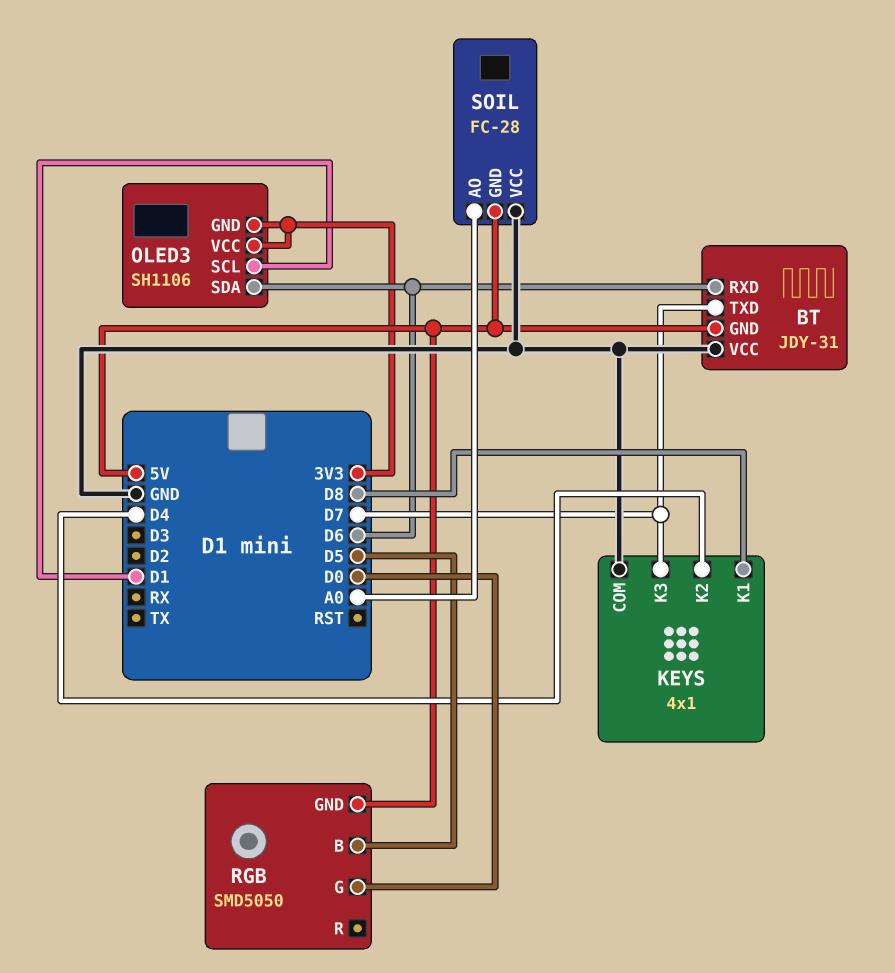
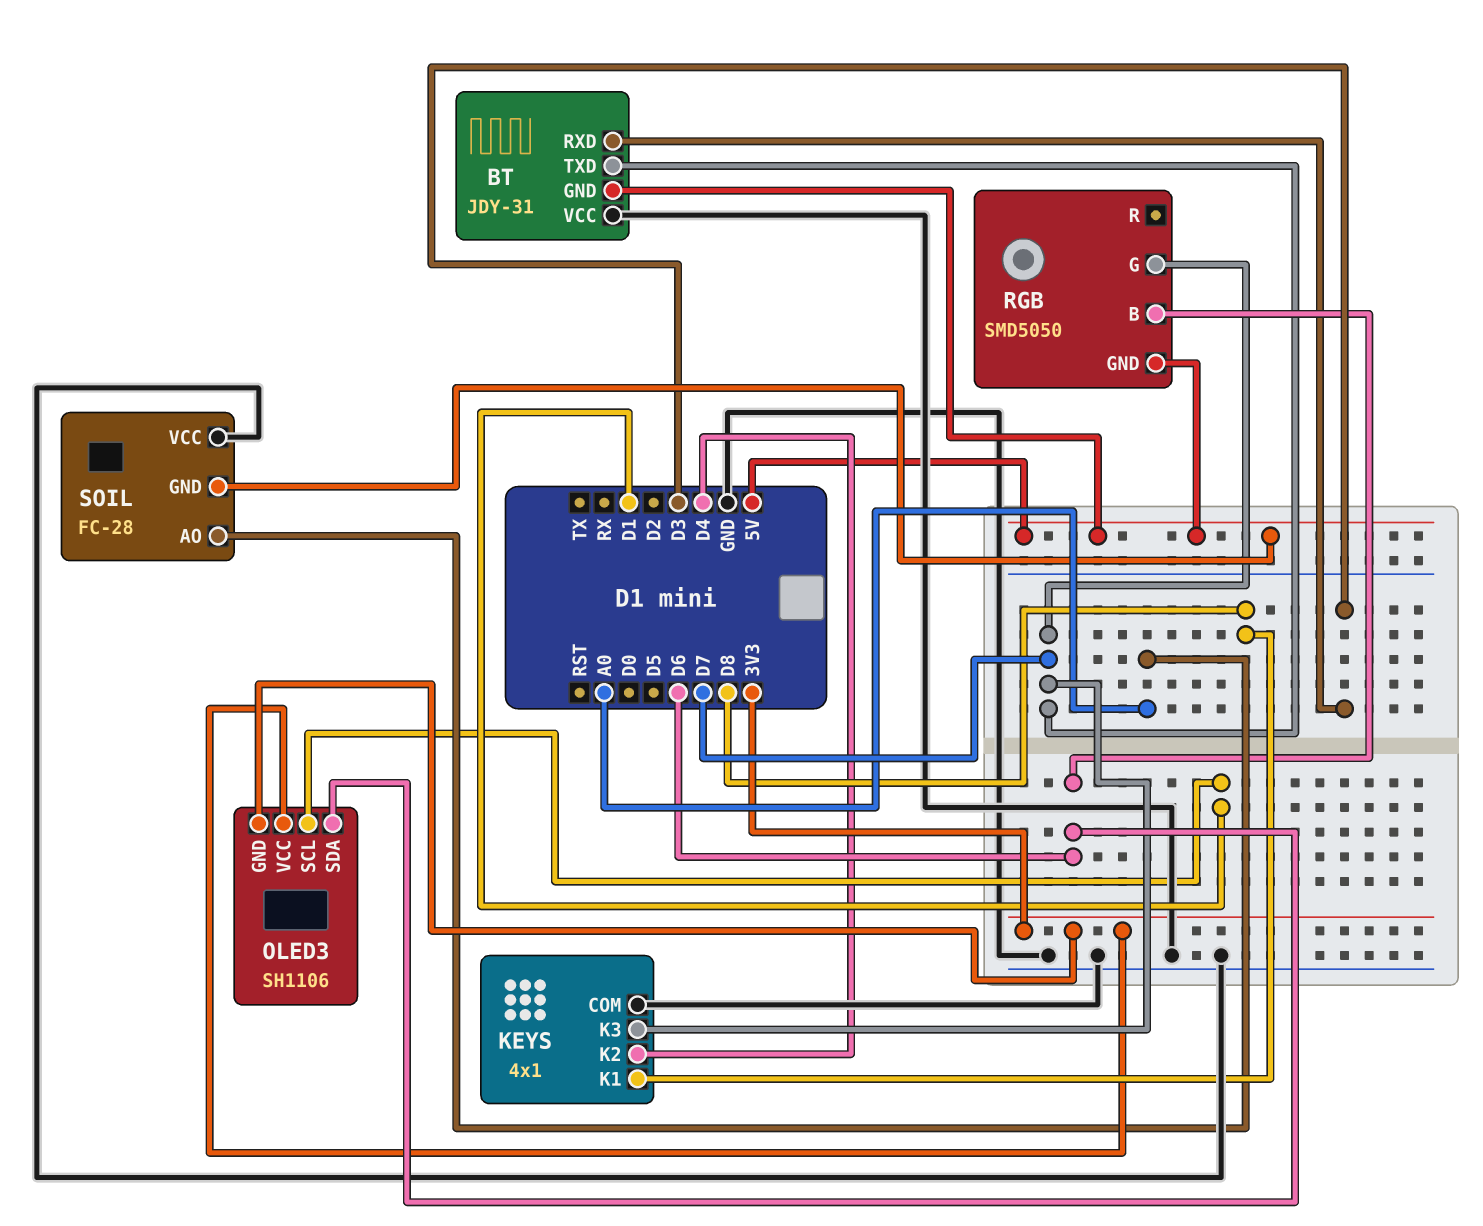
BT pin RXD: D6 -> D3
RGB pin B: D5 -> D6
RGB pin G: D0 -> D7

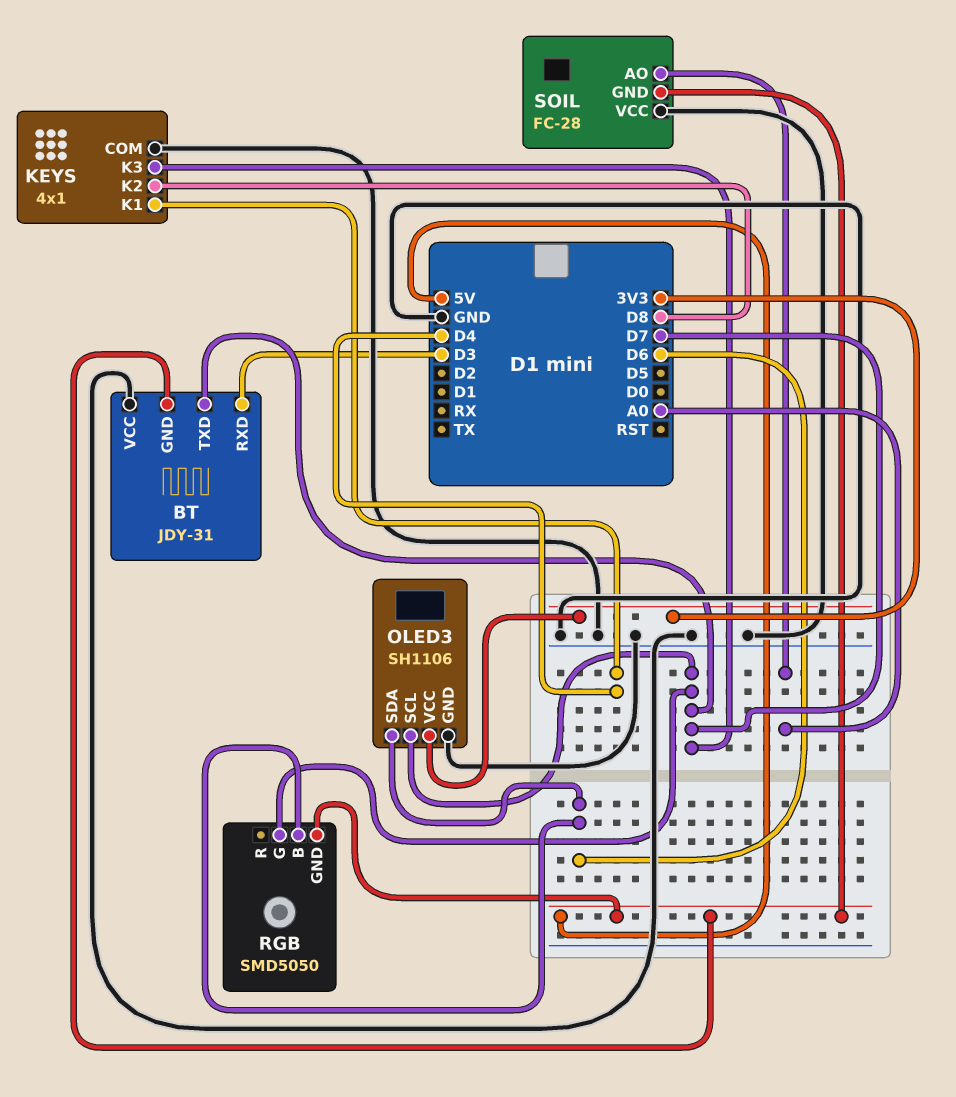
KEYS pin K1: D8 -> D4
KEYS pin K2: D4 -> D8
OLED3 pin GND: 3V3 -> GND
OLED3 pin SCL: D1 -> D7

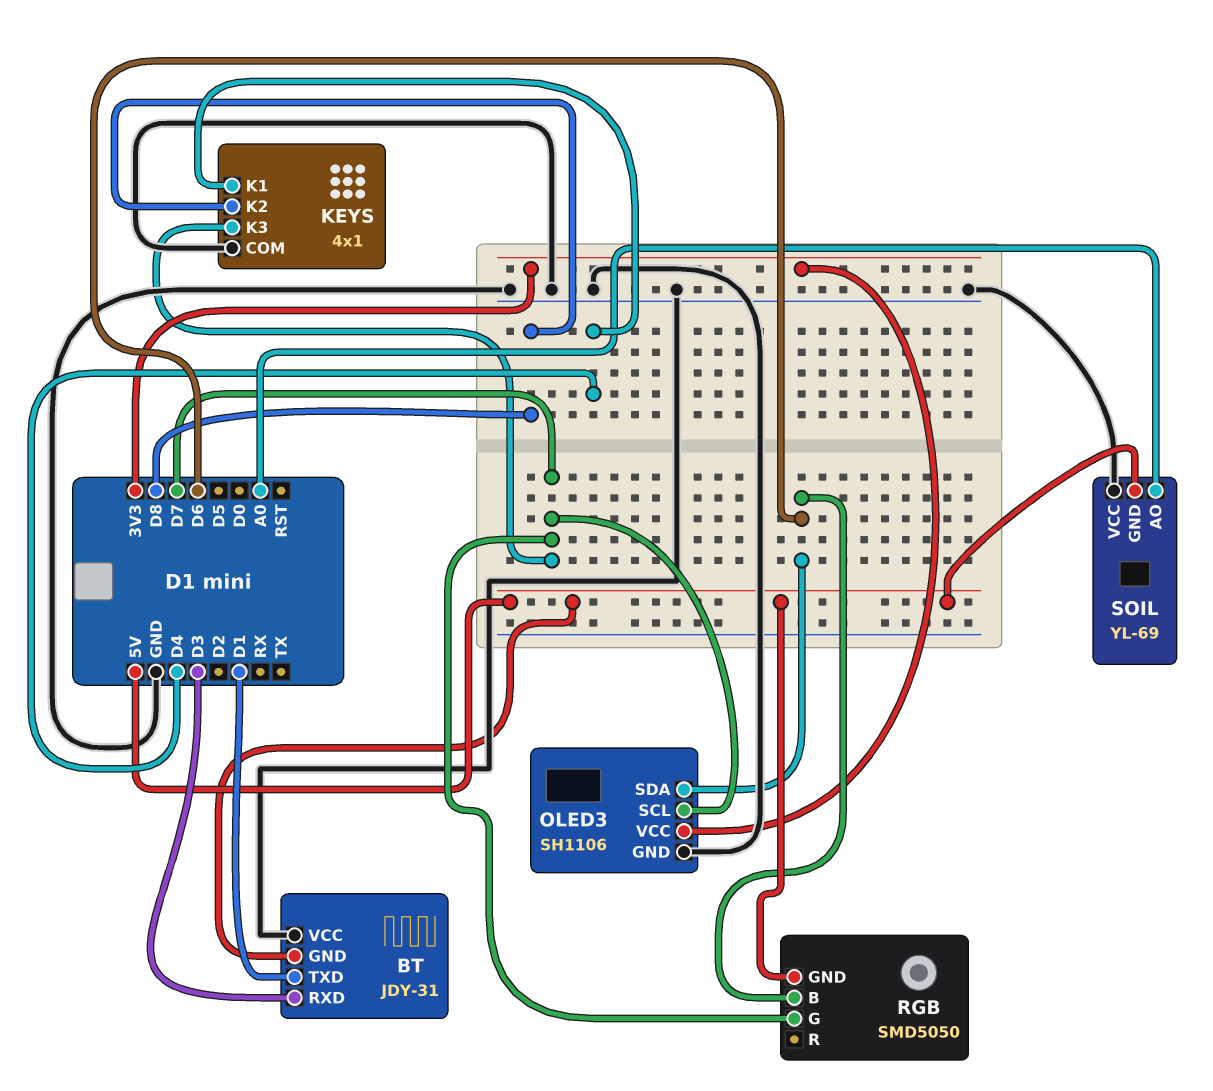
BT pin TXD: D7 -> D1
SOIL: FC-28 -> YL-69

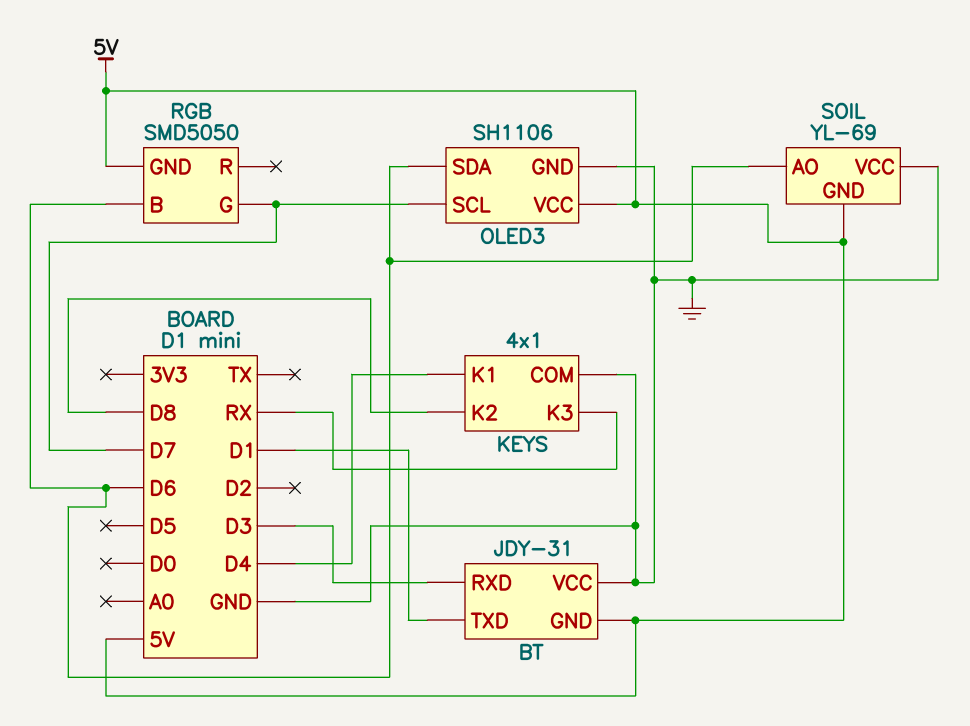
KEYS pin K3: D7 -> RX
OLED3 pin VCC: 3V3 -> 5V
SOIL pin AO: A0 -> D6

